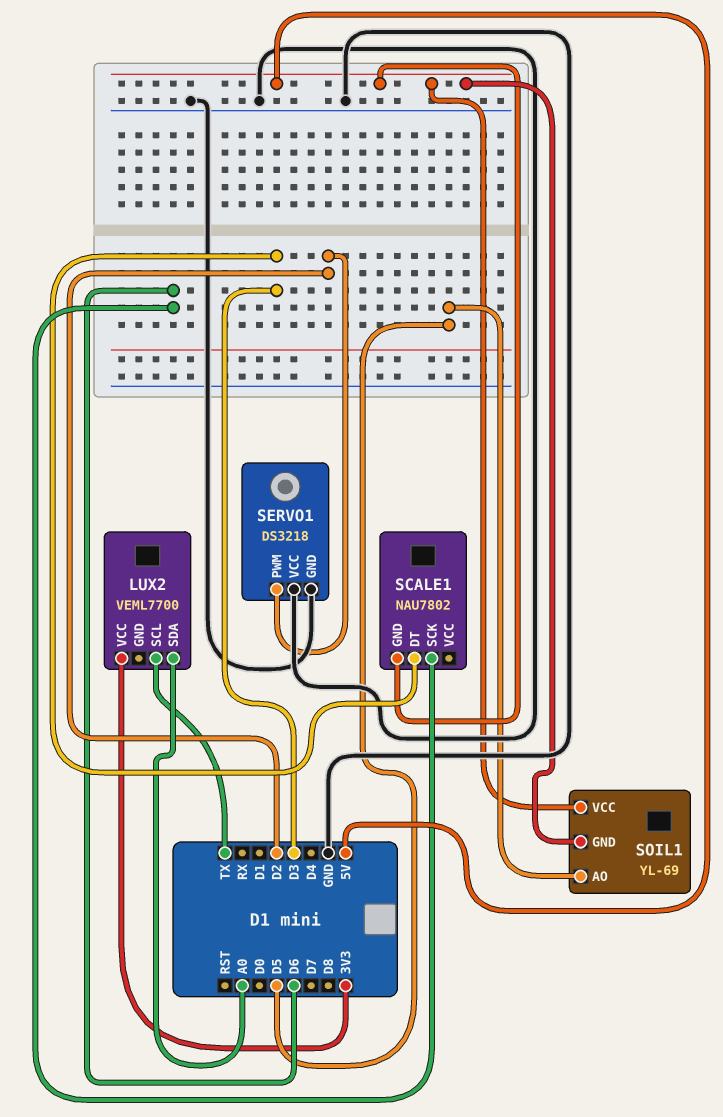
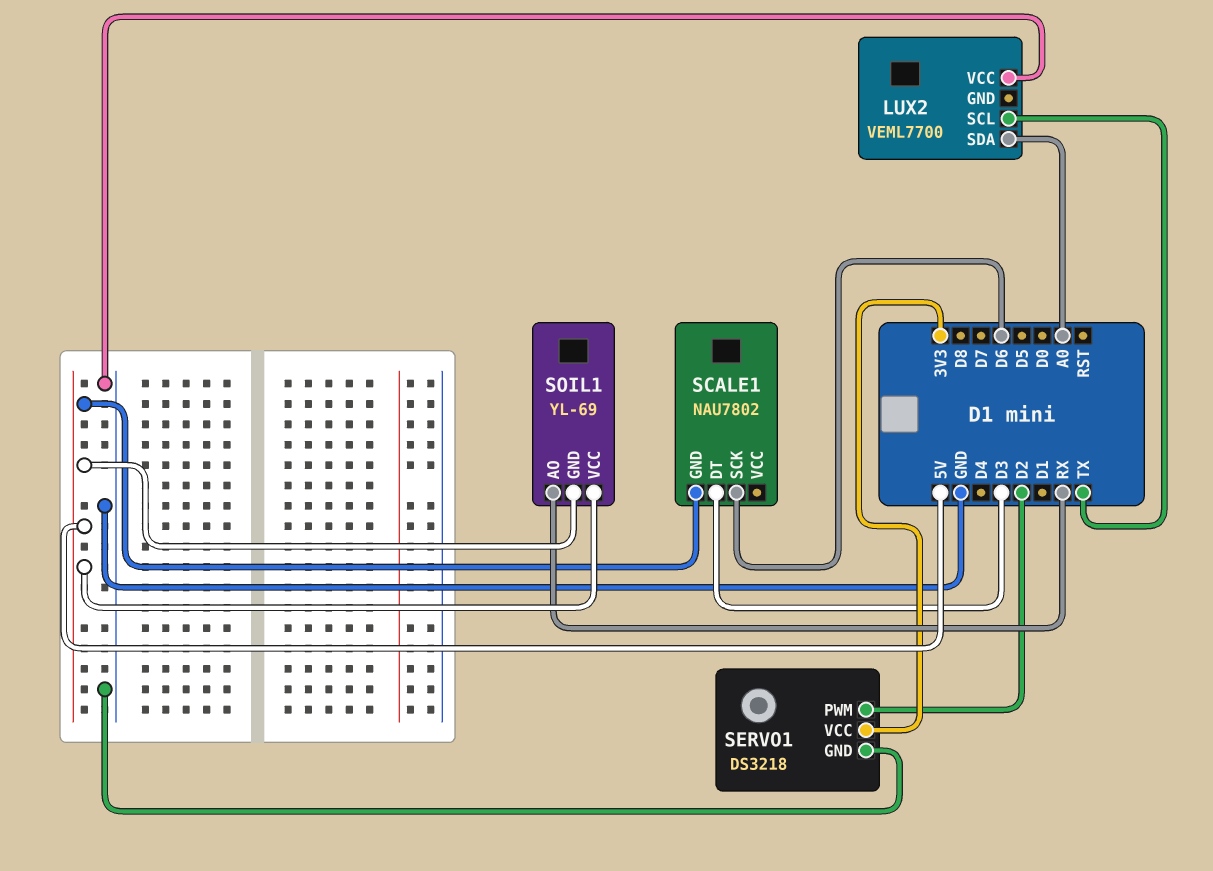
LUX2 pin VCC: 3V3 -> GND
SERVO1 pin VCC: GND -> 3V3
SOIL1 pin AO: D5 -> RX

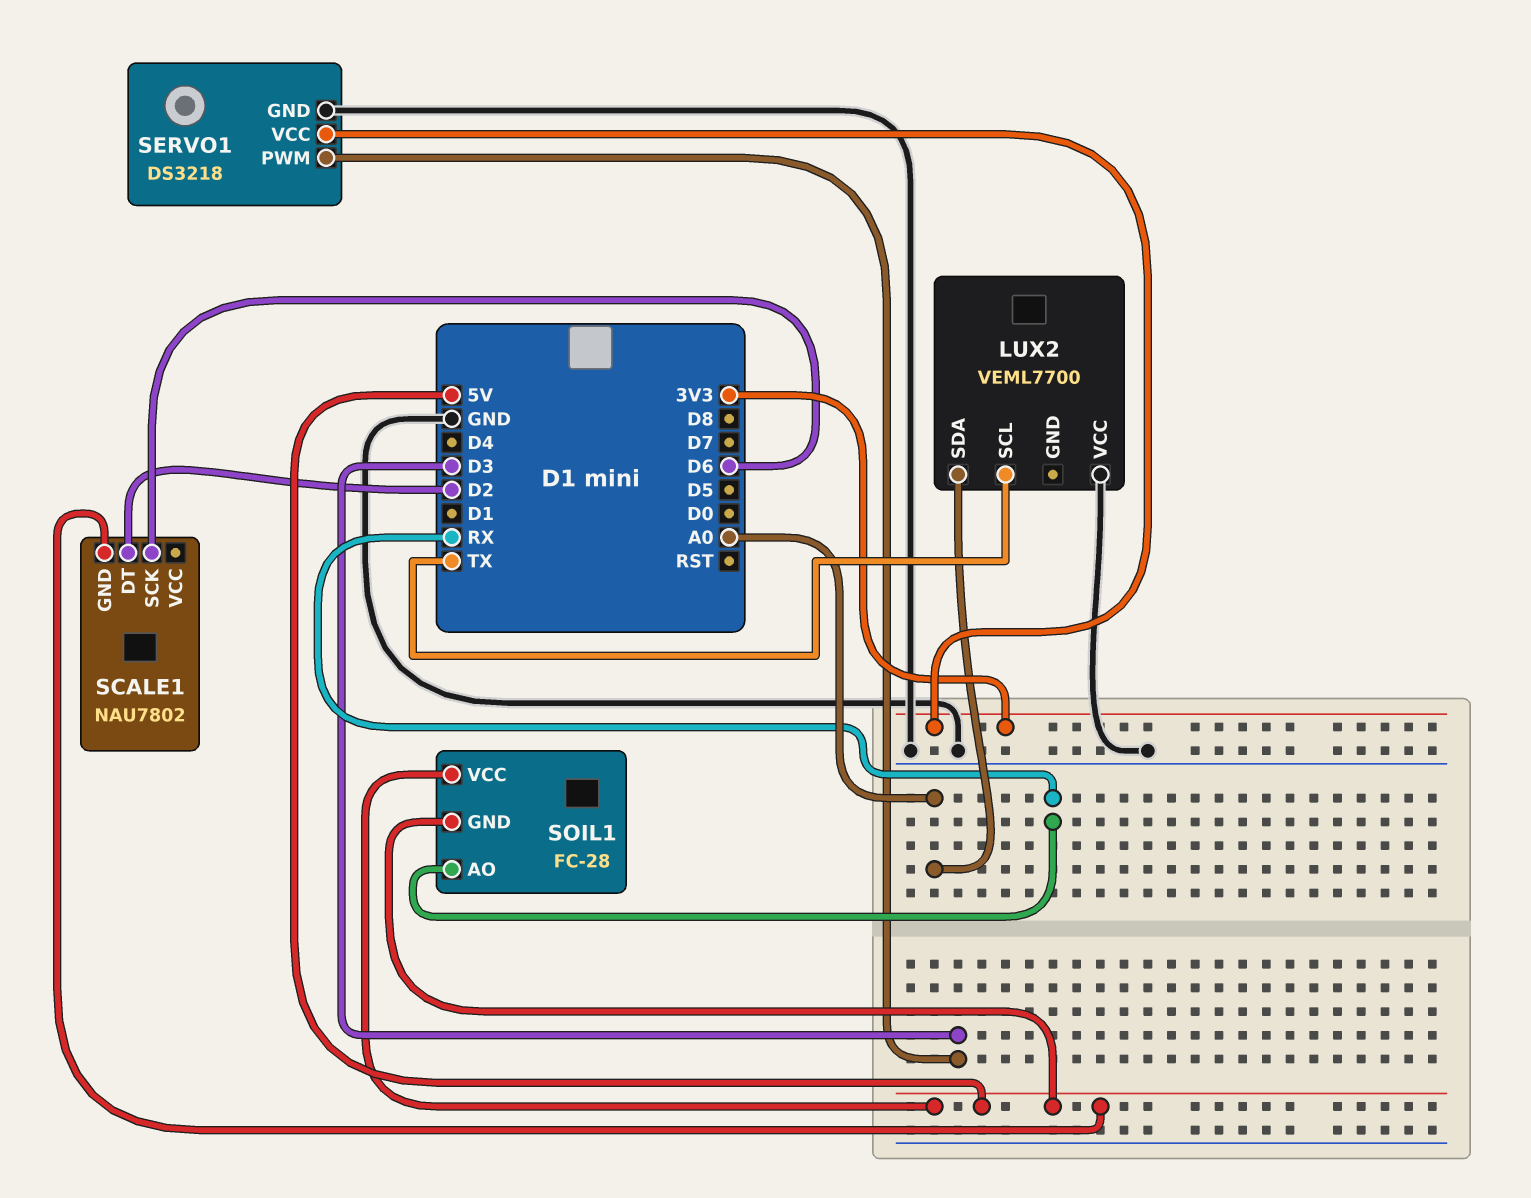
SCALE1 pin DT: D3 -> D2
SERVO1 pin PWM: D2 -> D3
SOIL1: YL-69 -> FC-28

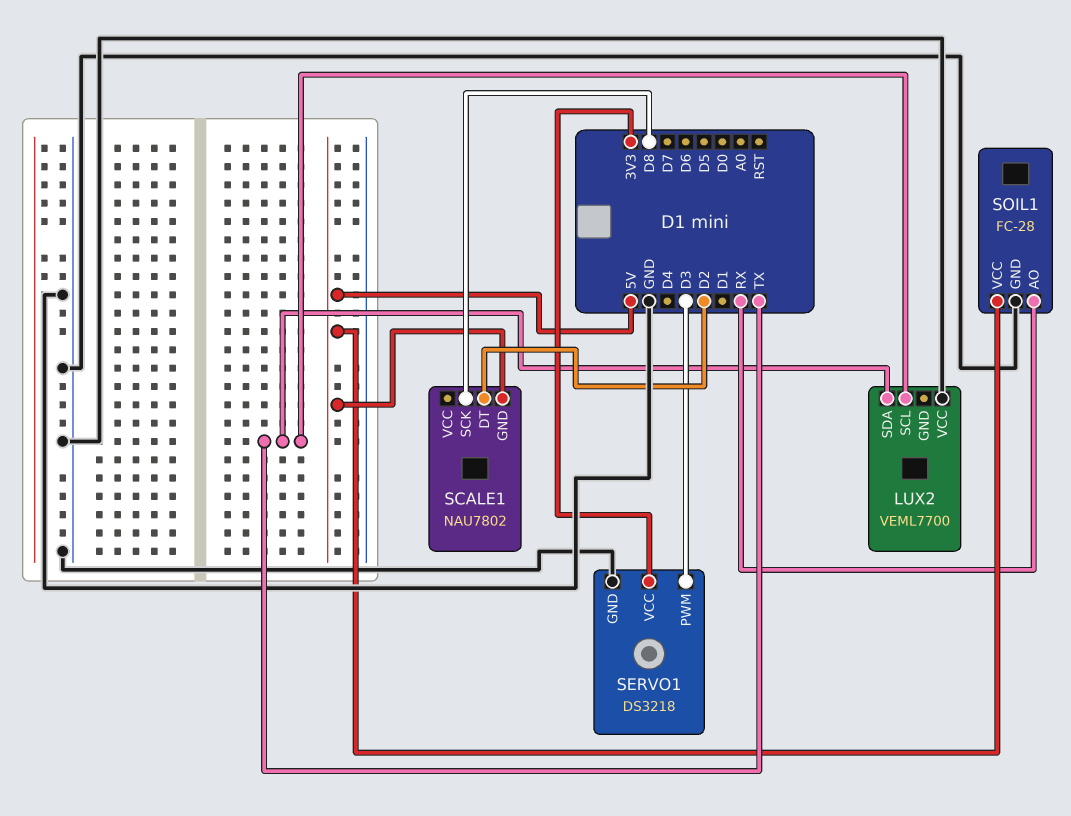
LUX2 pin SDA: A0 -> TX
SCALE1 pin SCK: D6 -> D8
SOIL1 pin GND: 5V -> GND

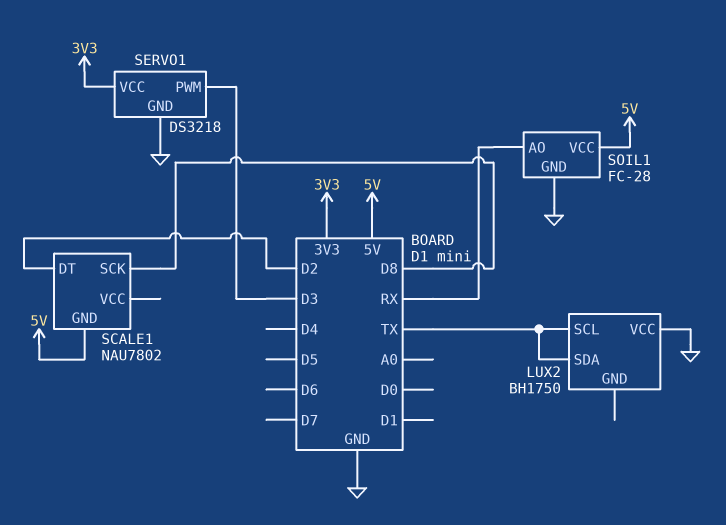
LUX2: VEML7700 -> BH1750

